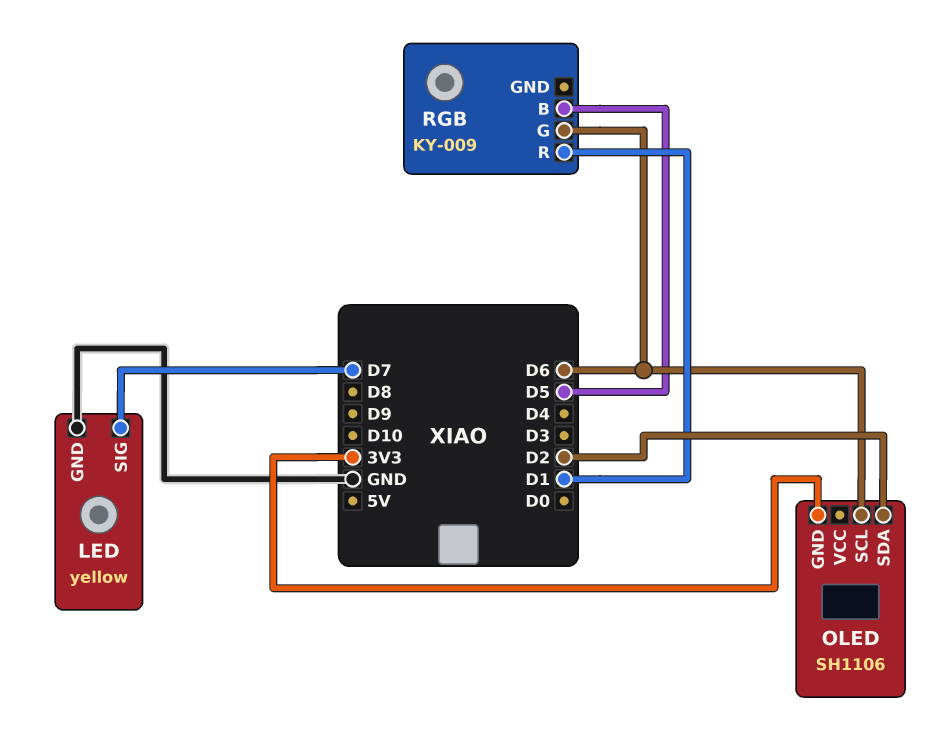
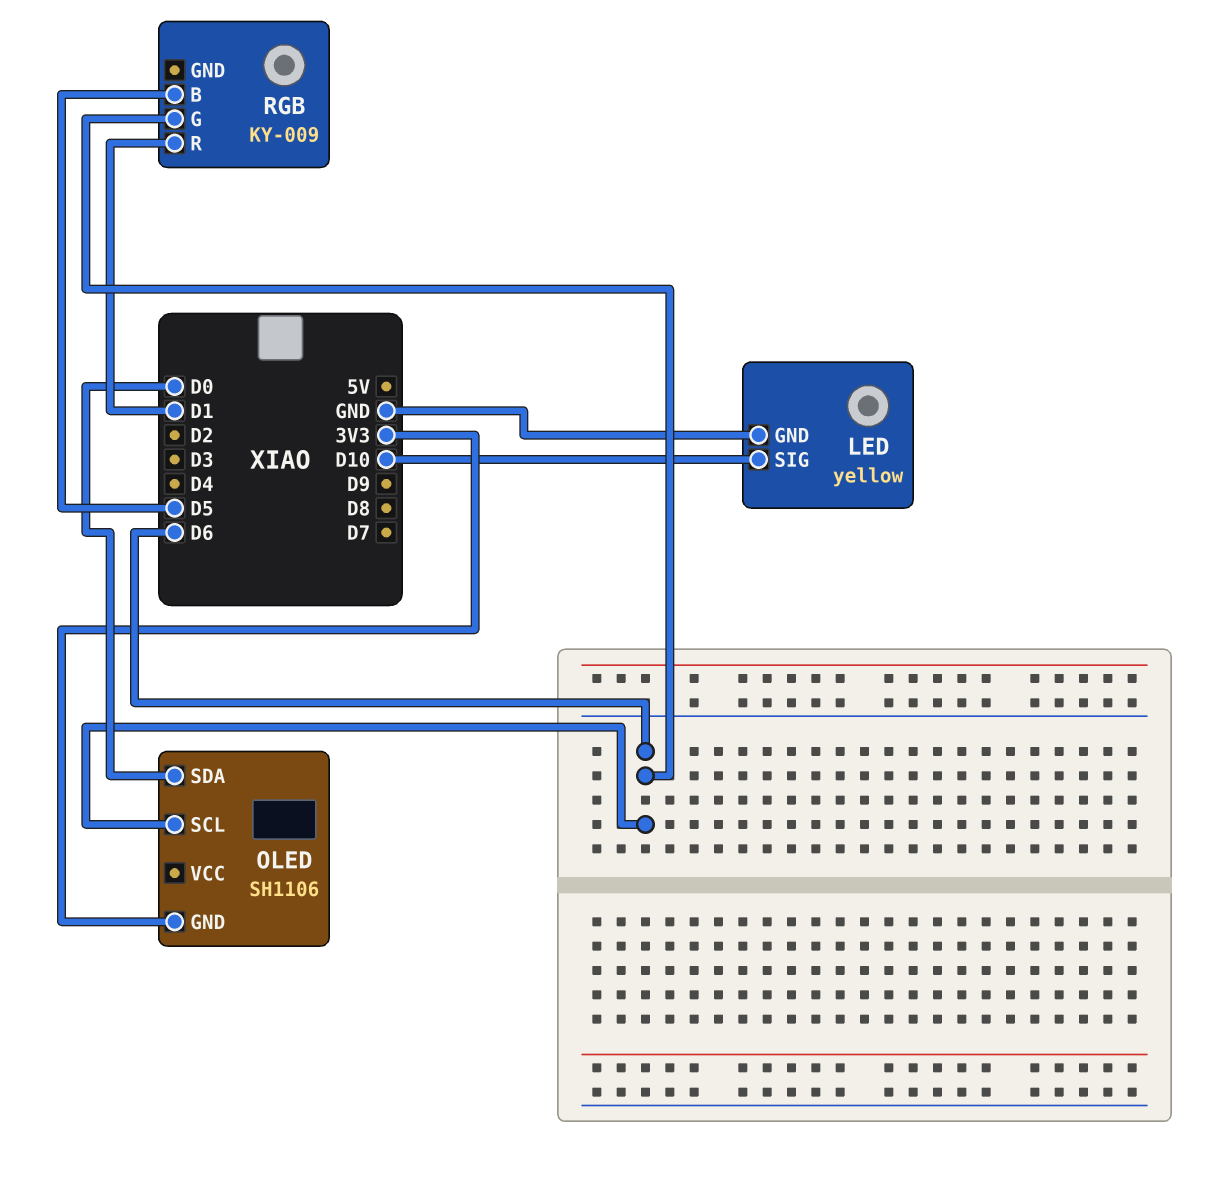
LED pin SIG: D7 -> D10
OLED pin SDA: D2 -> D0

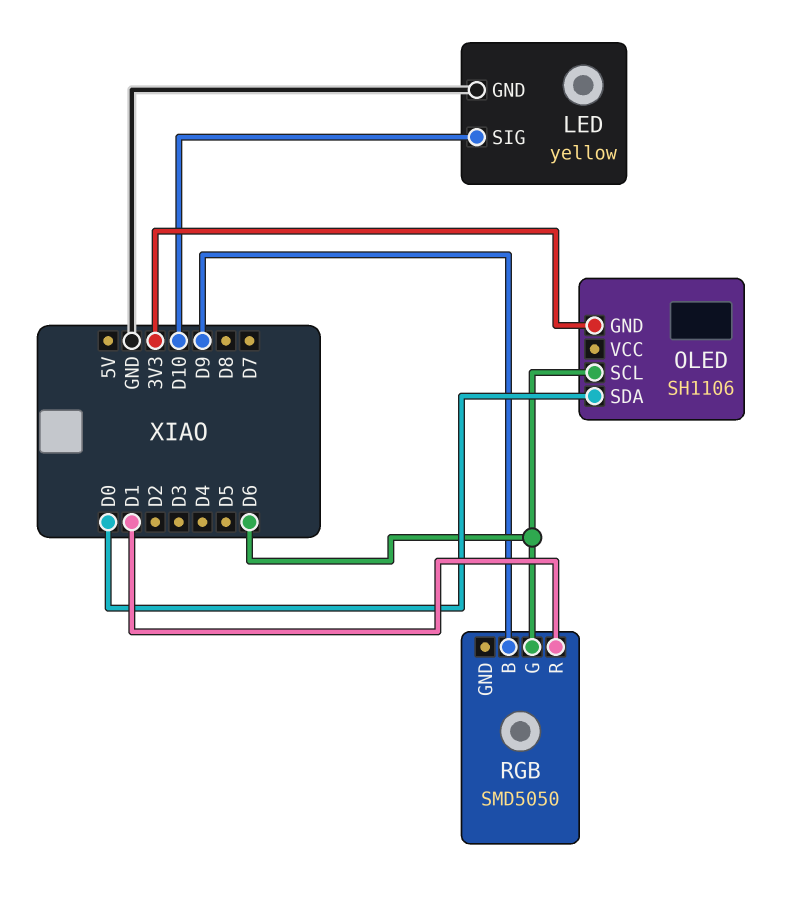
RGB: KY-009 -> SMD5050
RGB pin B: D5 -> D9

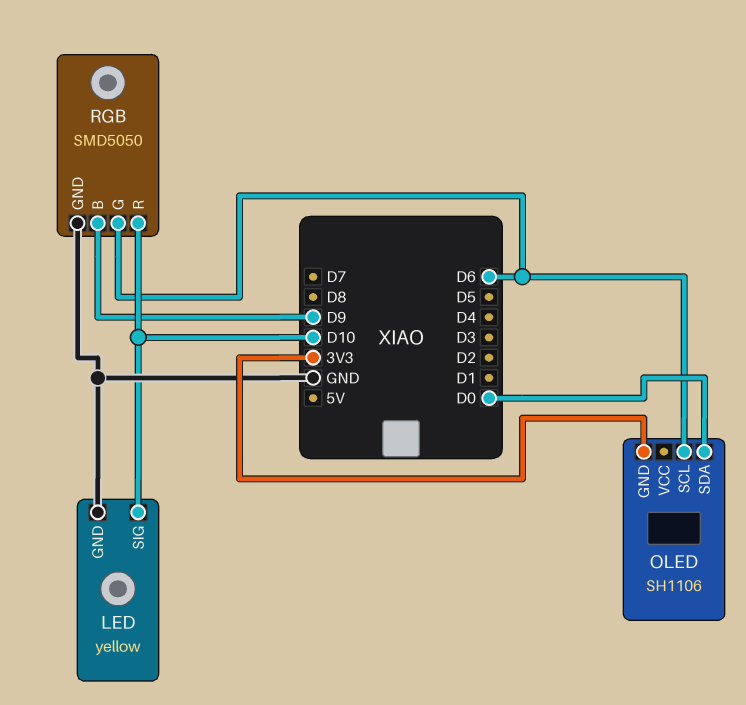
RGB pin GND: none -> GND
RGB pin R: D1 -> D10

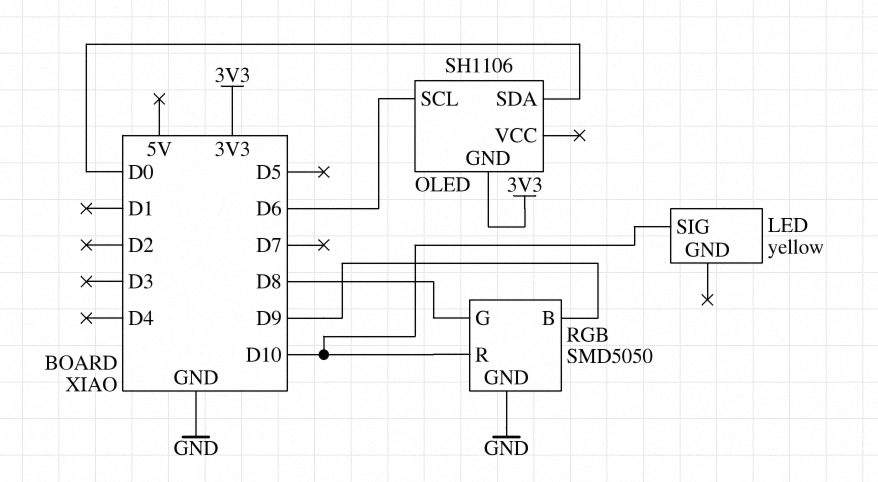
LED pin GND: GND -> none
RGB pin G: D6 -> D8

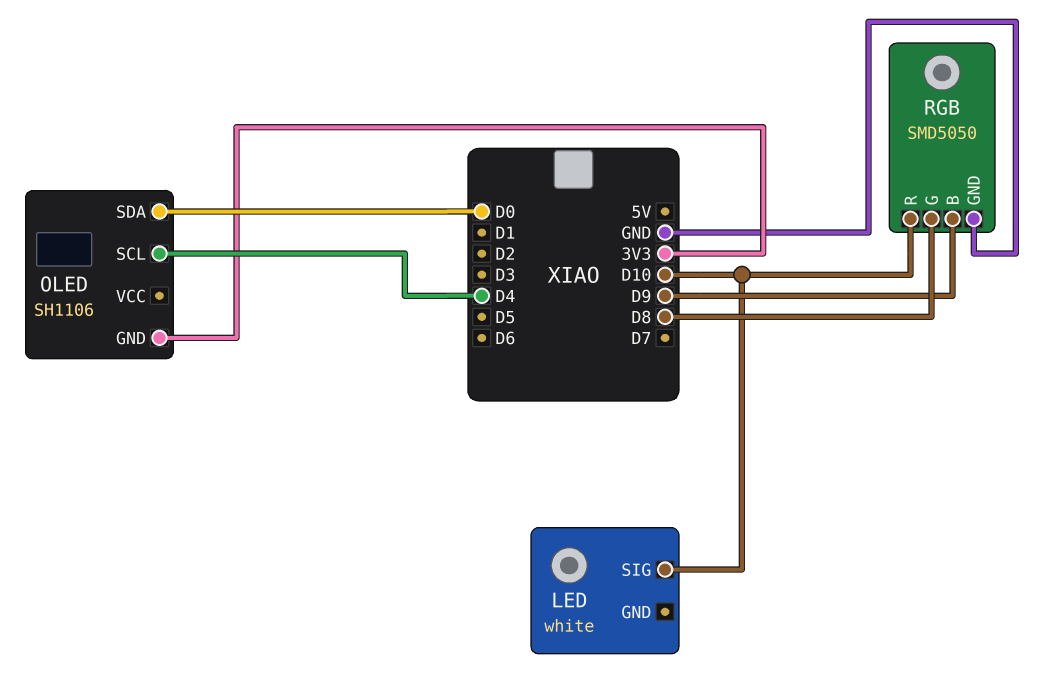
LED: yellow -> white
OLED pin SCL: D6 -> D4

